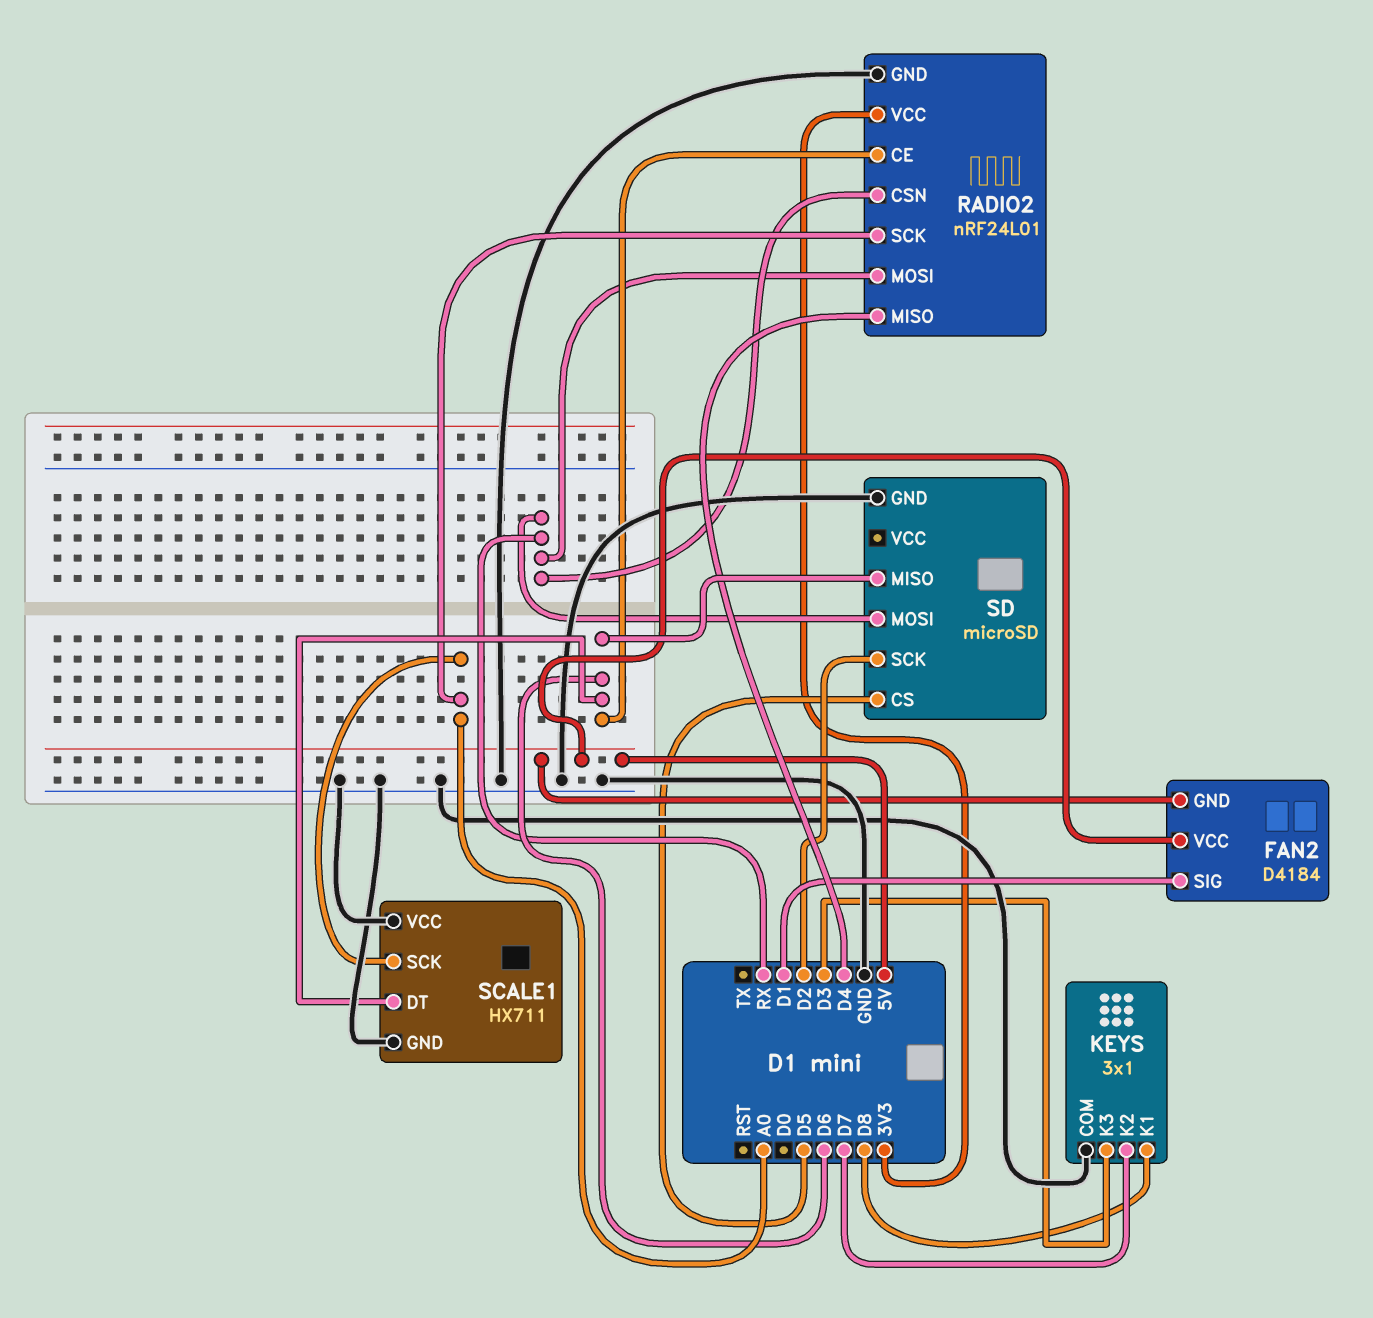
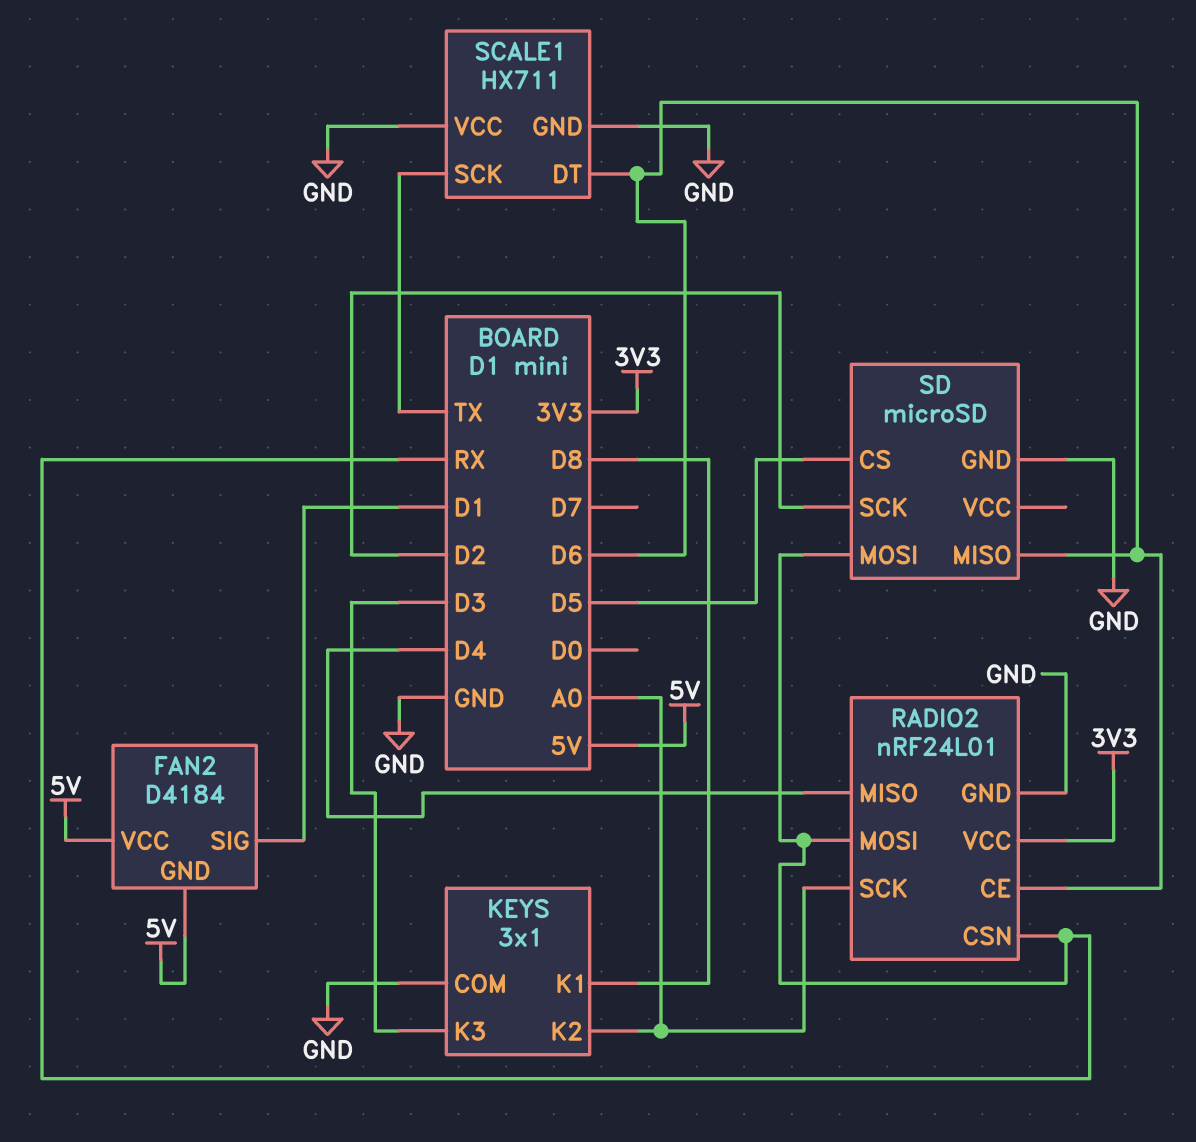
KEYS pin K2: D7 -> A0
SCALE1 pin SCK: A0 -> TX

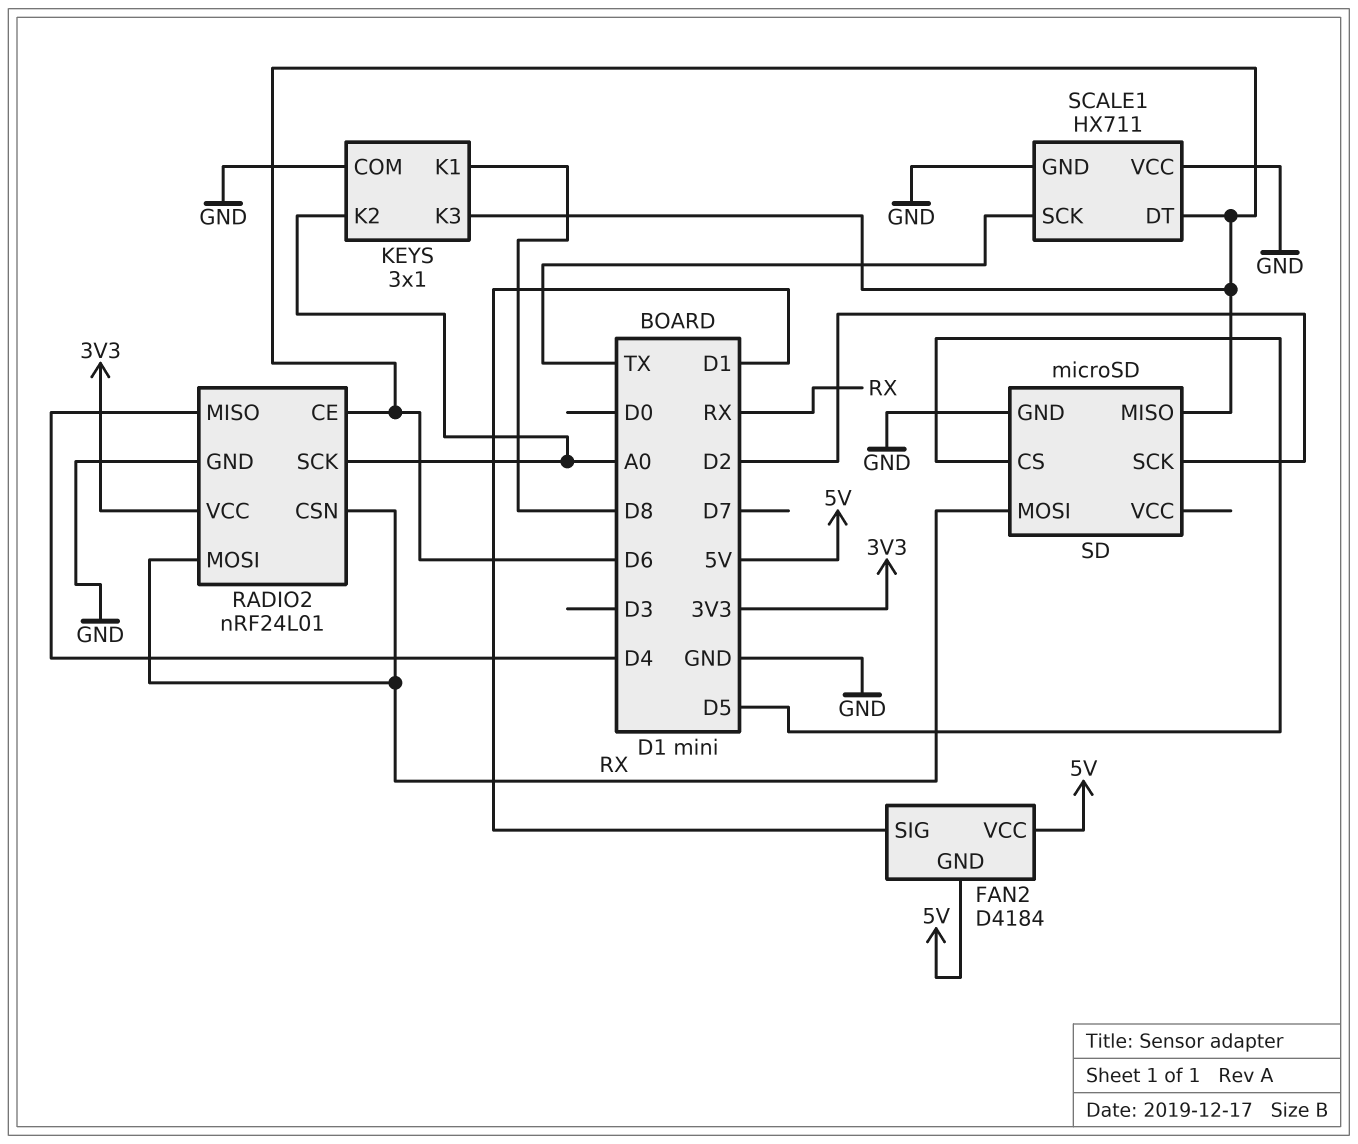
KEYS pin K3: D3 -> D6

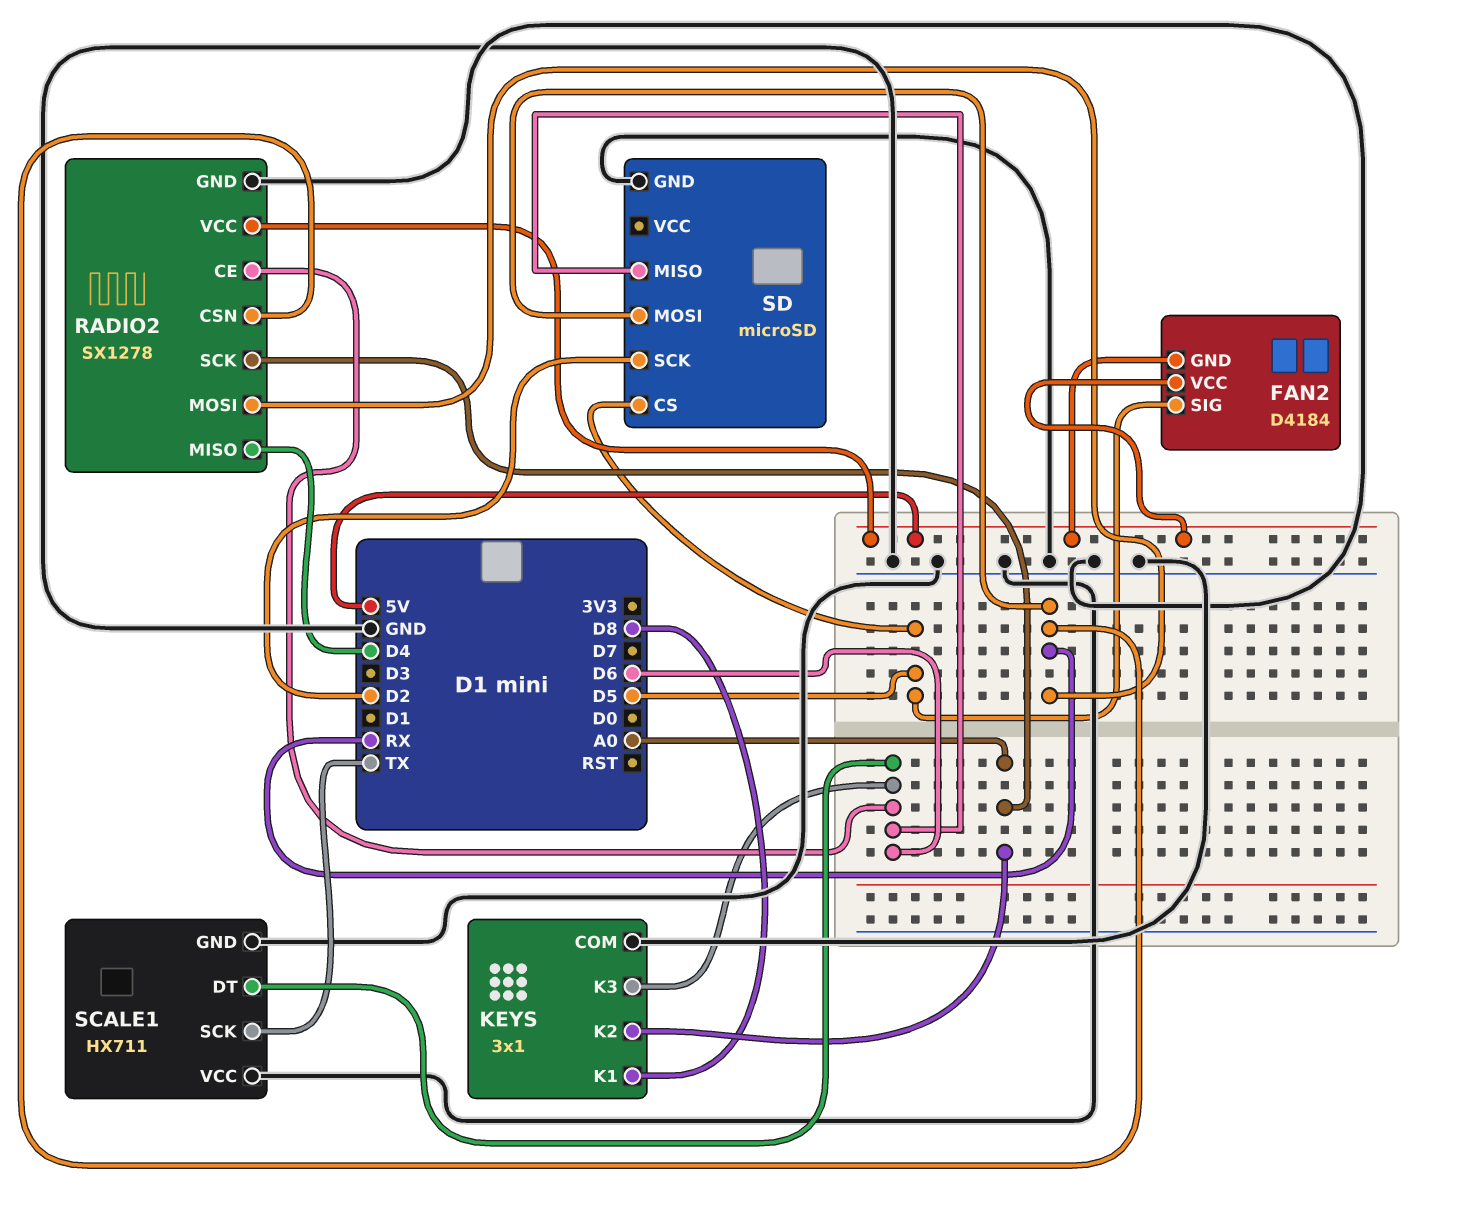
FAN2 pin SIG: D1 -> D5
RADIO2: nRF24L01 -> SX1278
RADIO2 pin VCC: 3V3 -> 5V

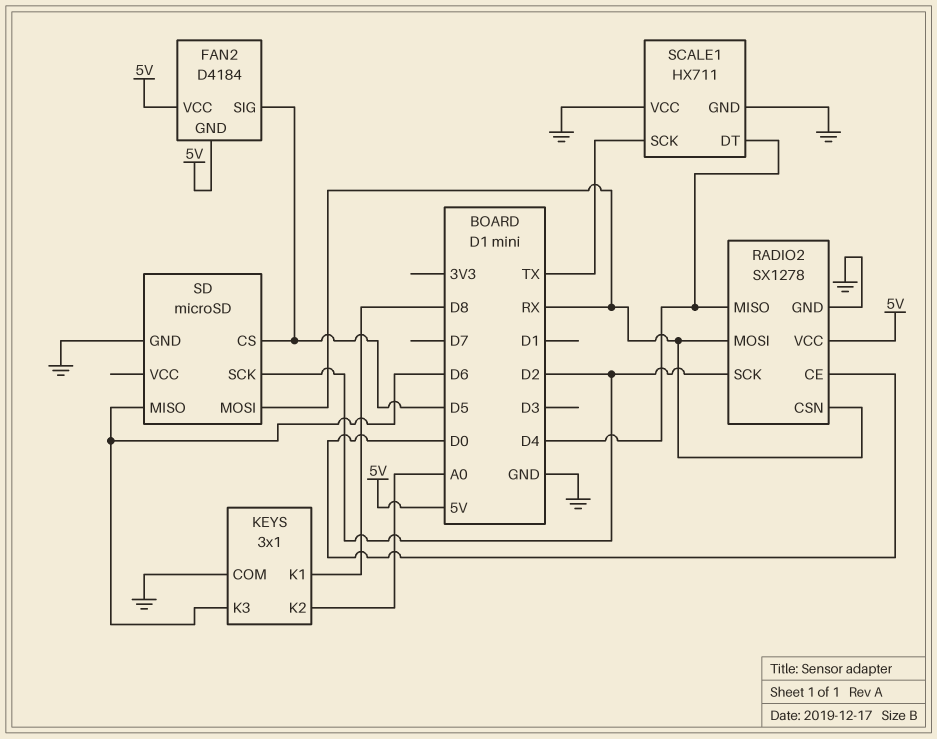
RADIO2 pin CE: D6 -> D0
RADIO2 pin SCK: A0 -> D2
SCALE1 pin DT: D6 -> D4

